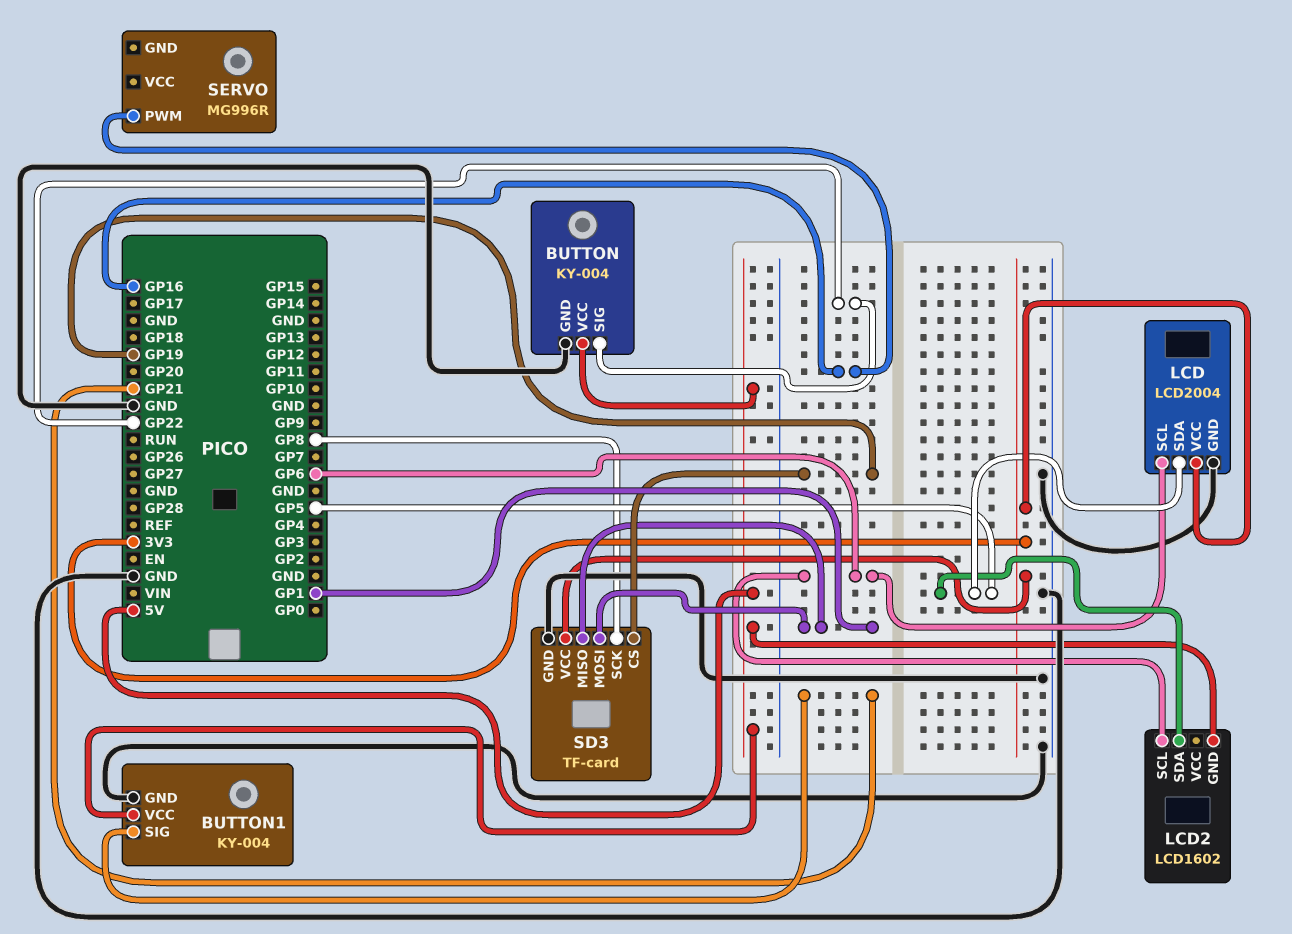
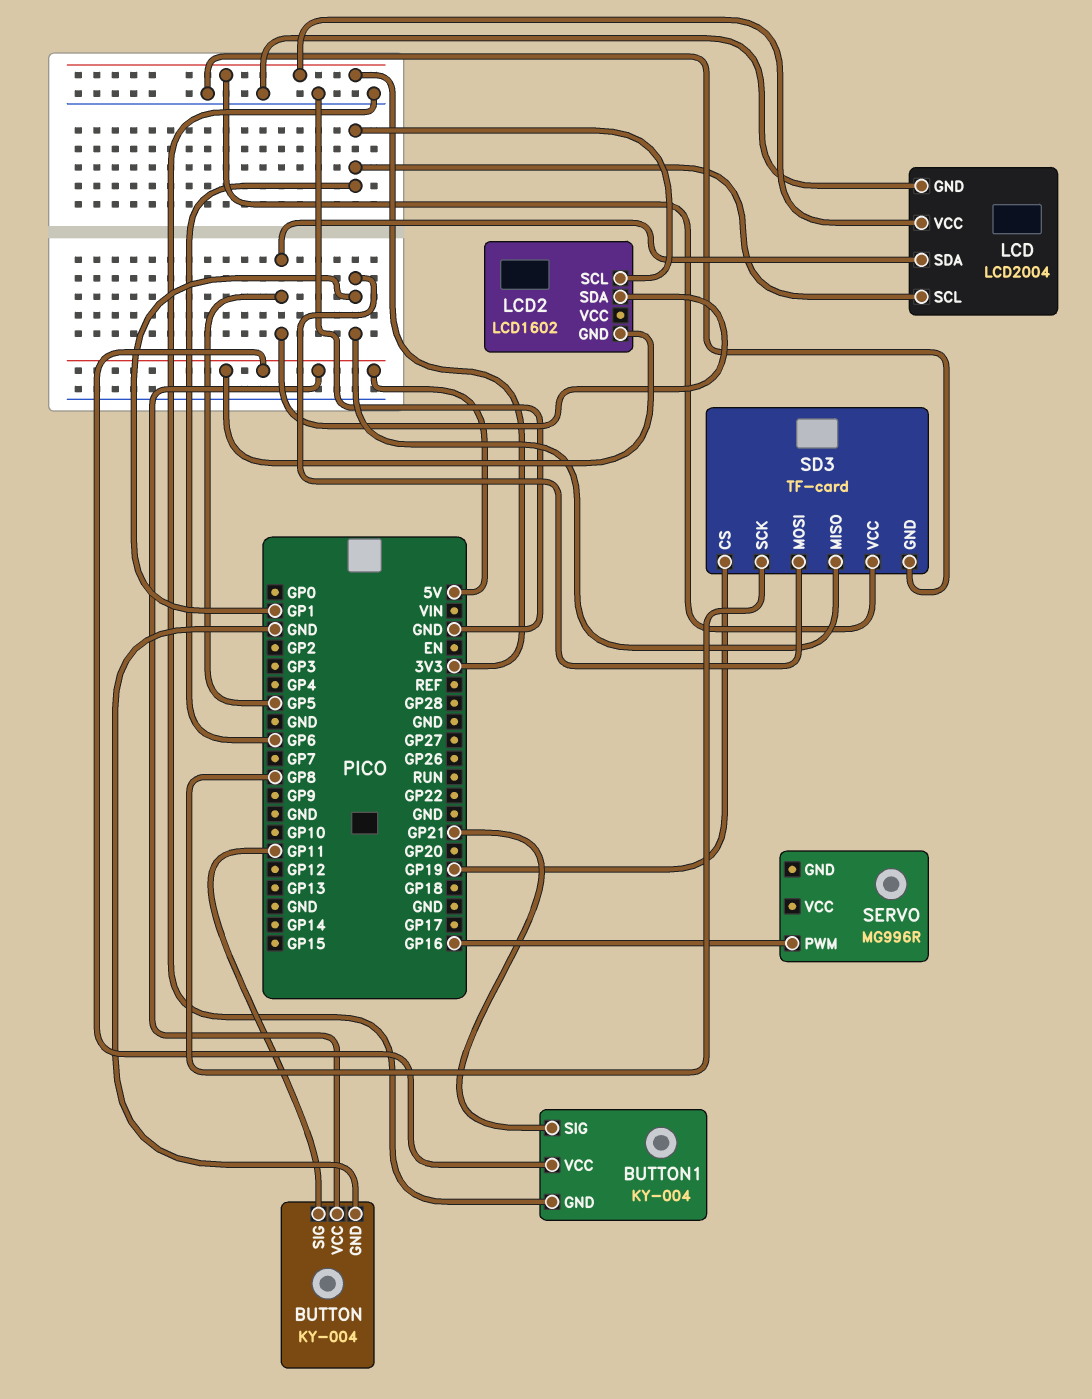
BUTTON pin SIG: GP22 -> GP11

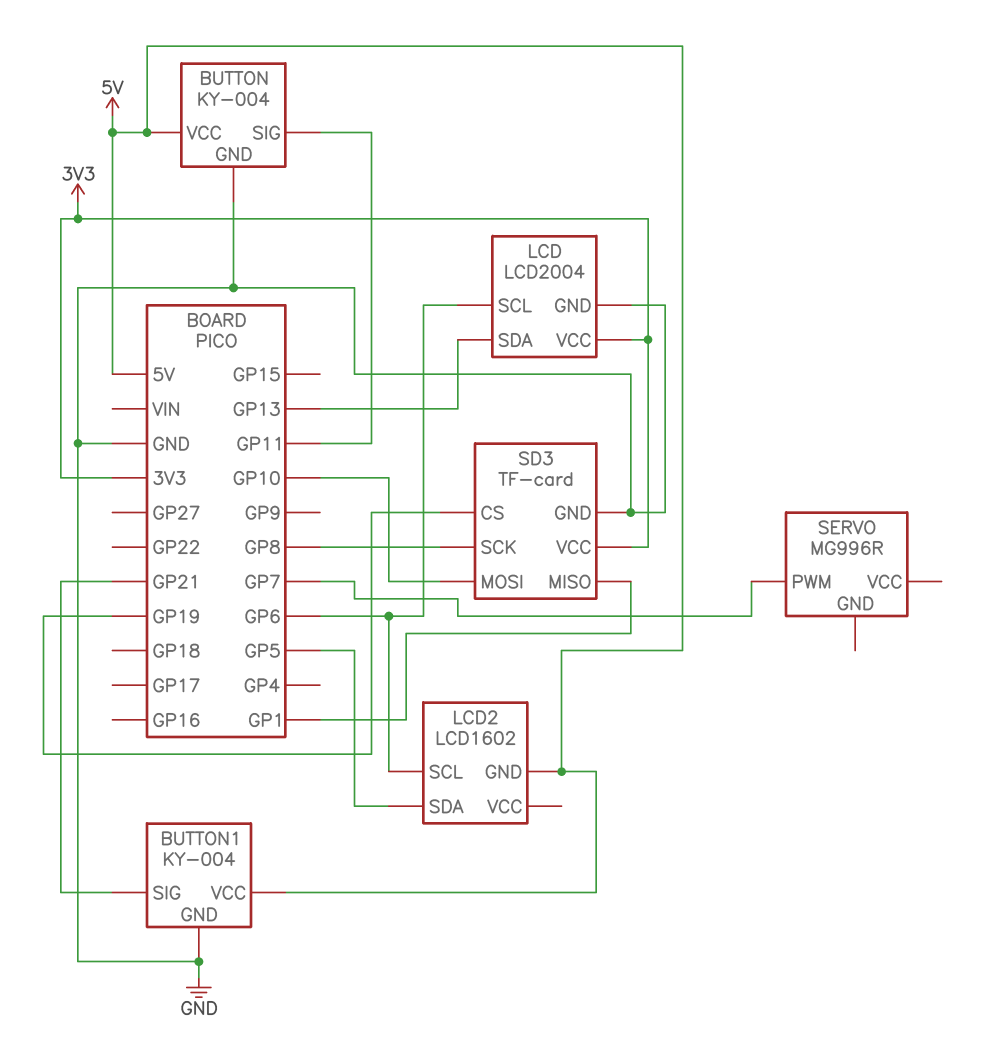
LCD pin SDA: GP5 -> GP13
SD3 pin MOSI: GP1 -> GP10
SERVO pin PWM: GP16 -> GP7

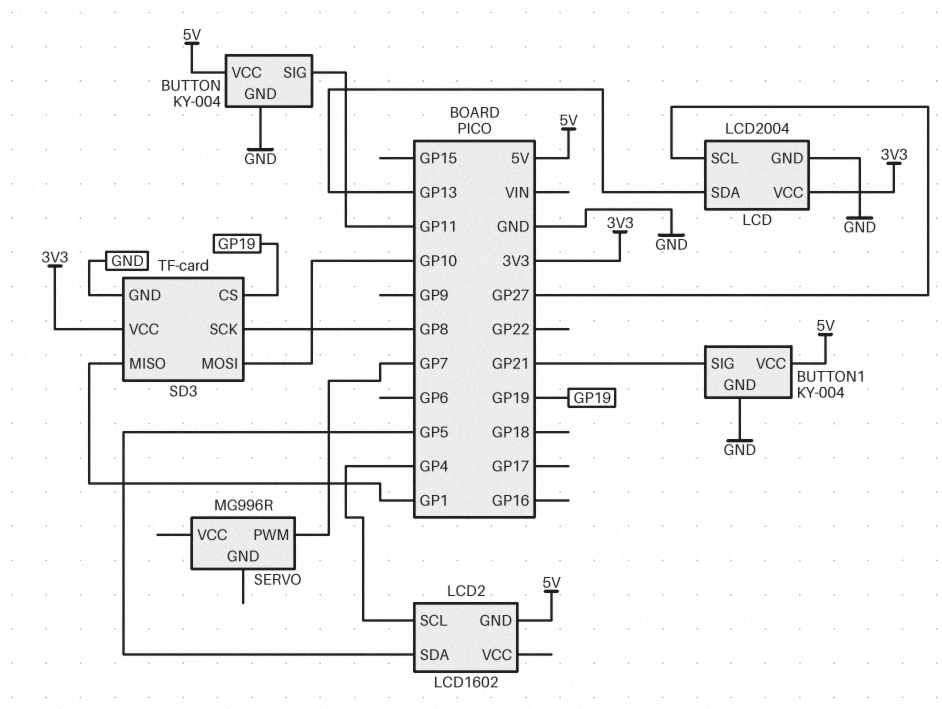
LCD pin SCL: GP6 -> GP27
LCD2 pin SCL: GP6 -> GP4

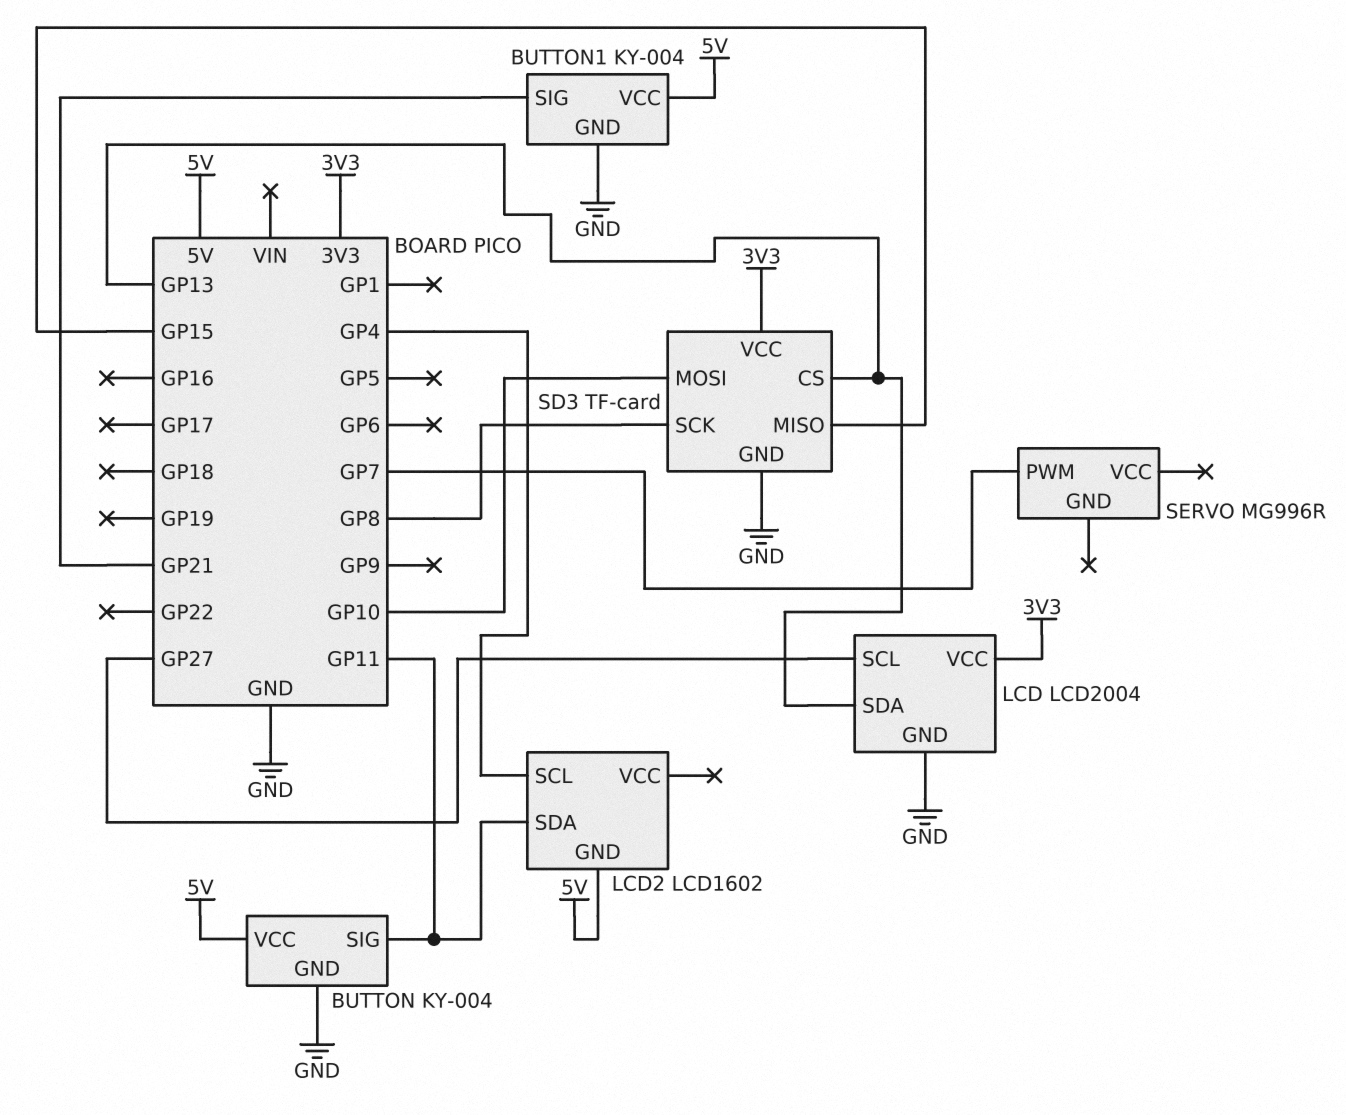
LCD2 pin SDA: GP5 -> GP11
SD3 pin CS: GP19 -> GP13
SD3 pin MISO: GP1 -> GP15

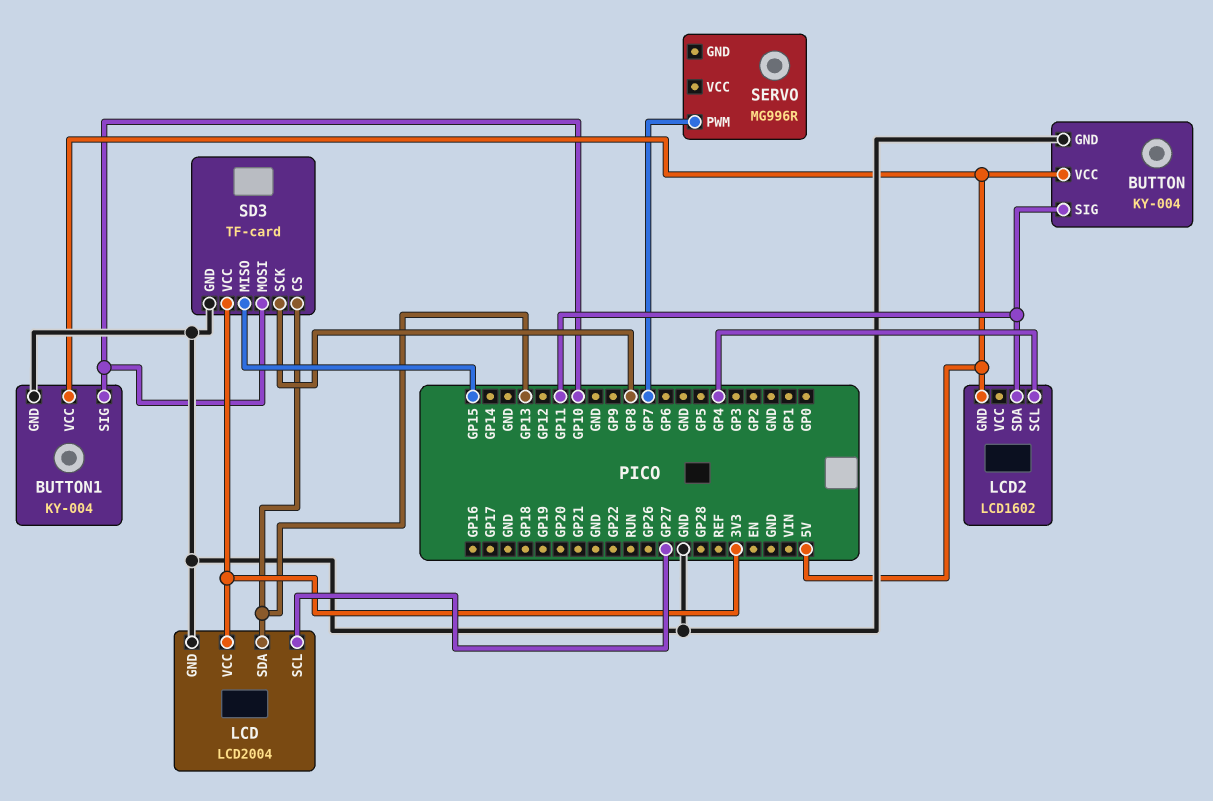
BUTTON1 pin SIG: GP21 -> GP10

